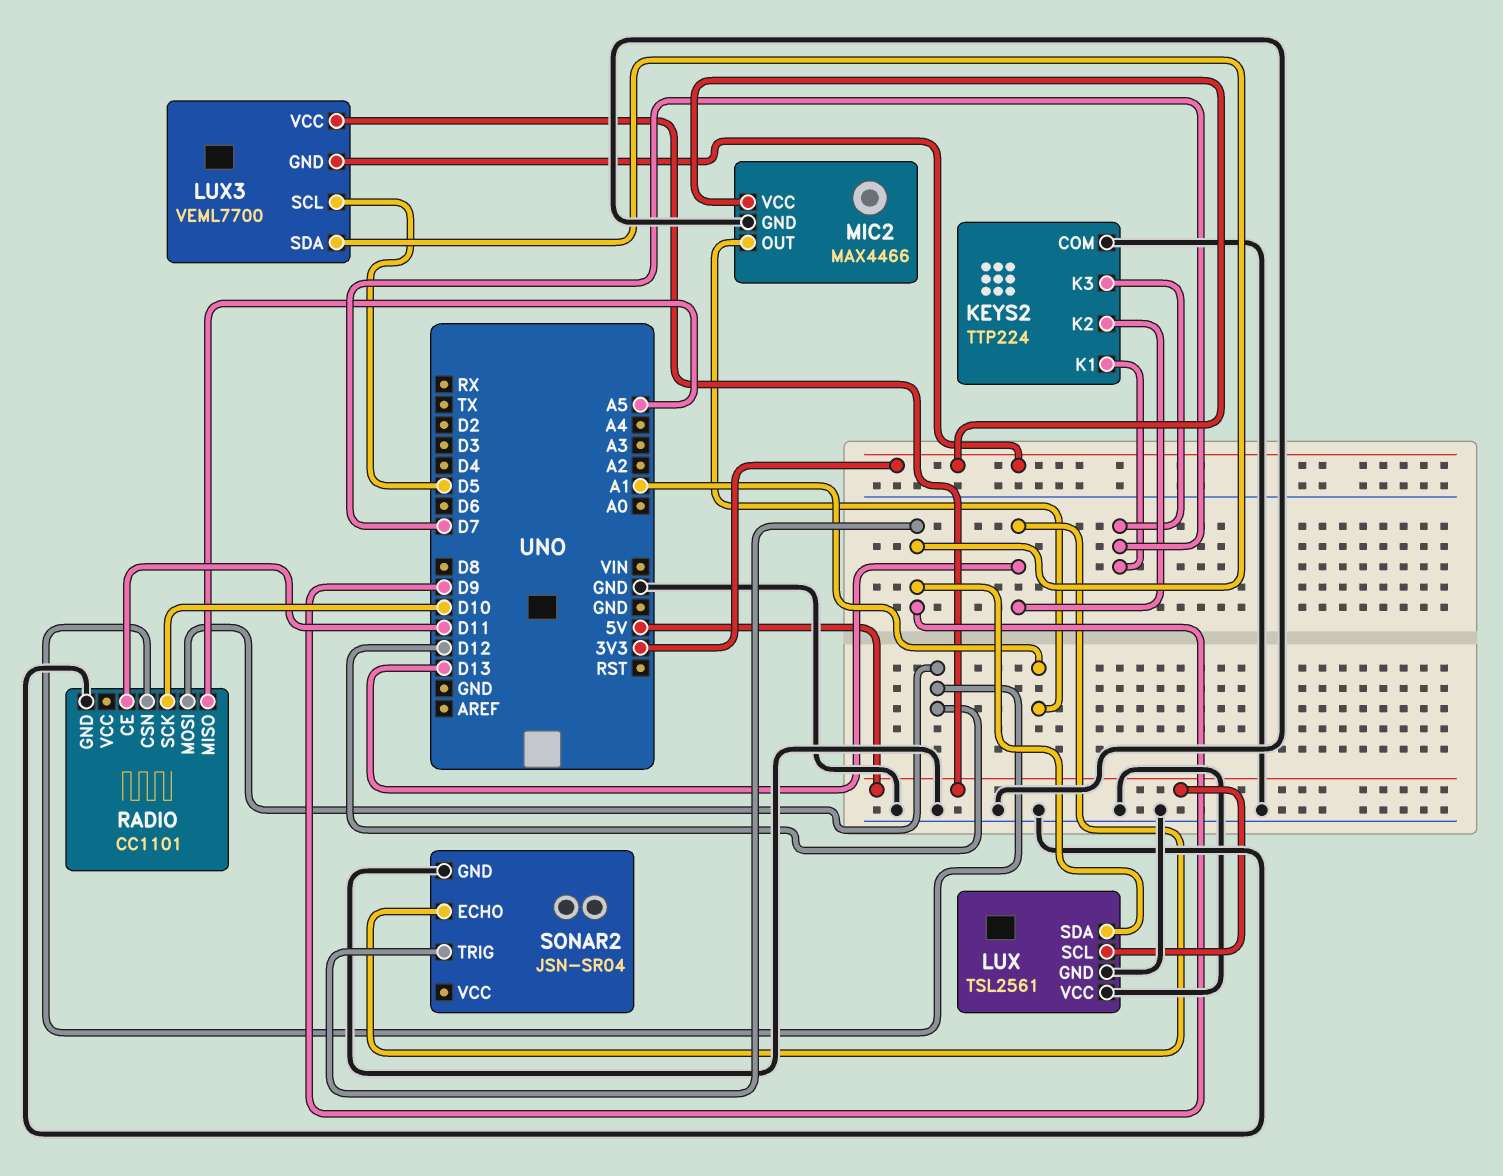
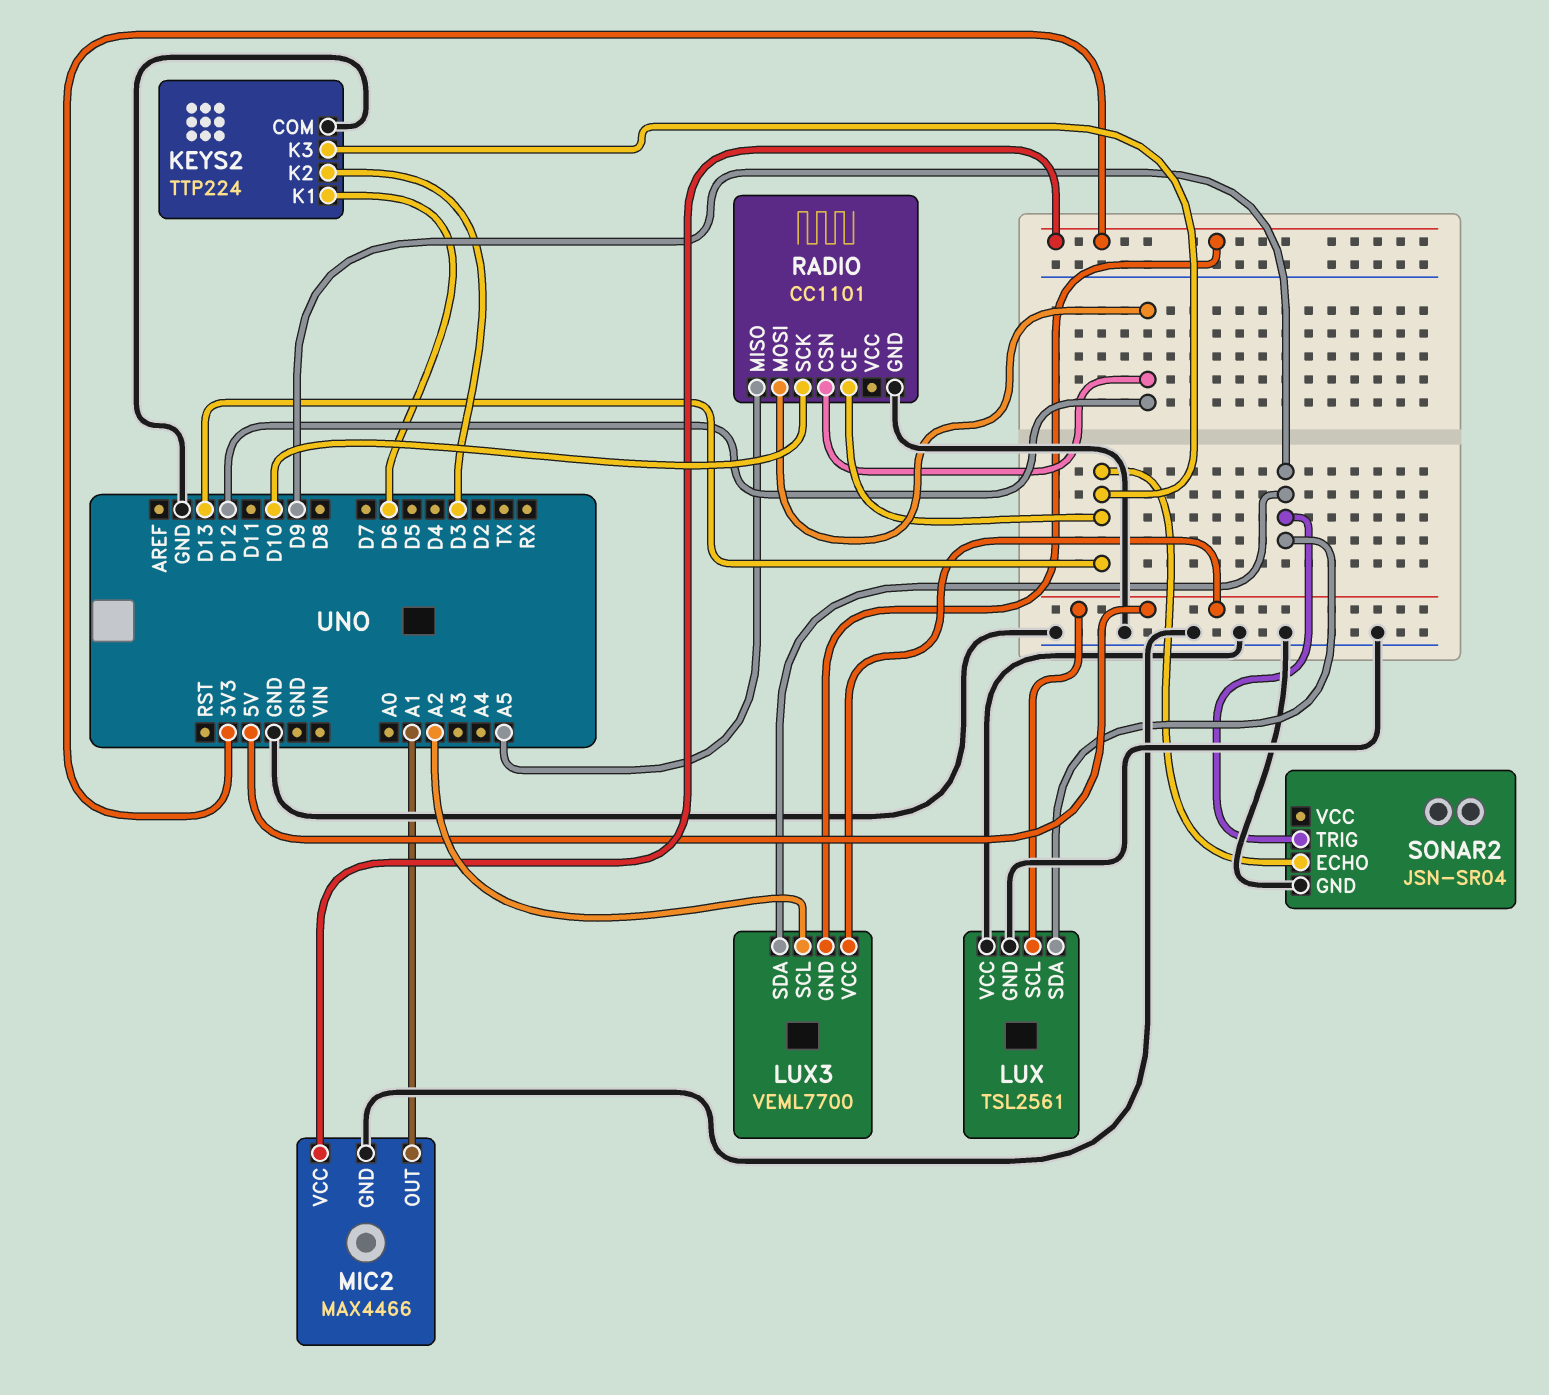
KEYS2 pin K1: D7 -> D6
KEYS2 pin K2: D13 -> D3
KEYS2 pin K3: D7 -> D13
LUX3 pin SCL: D5 -> A2
RADIO pin CE: D11 -> D13

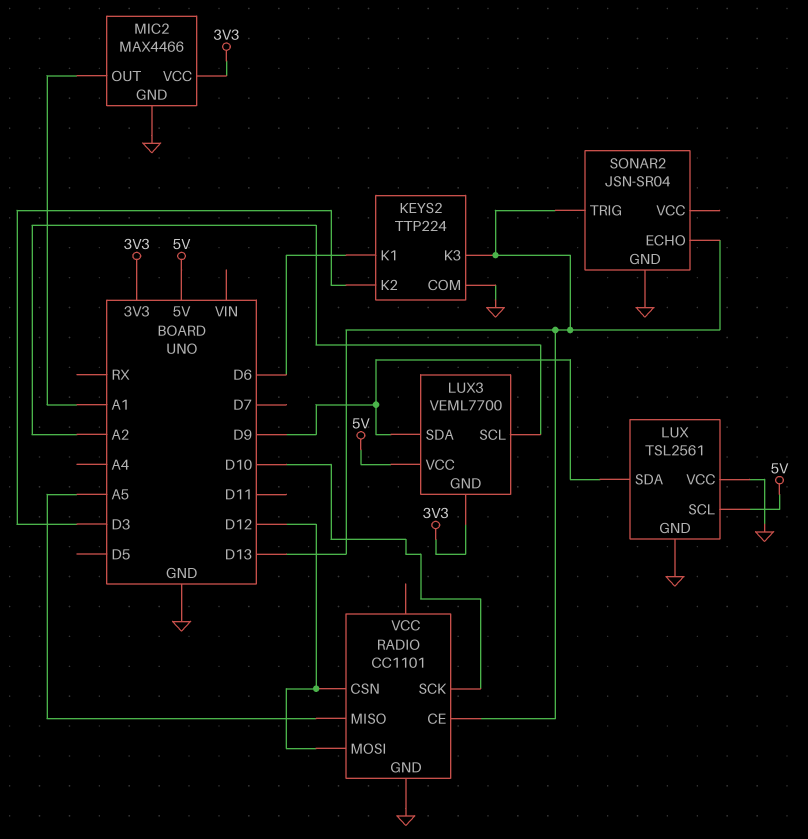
SONAR2 pin TRIG: D9 -> D13

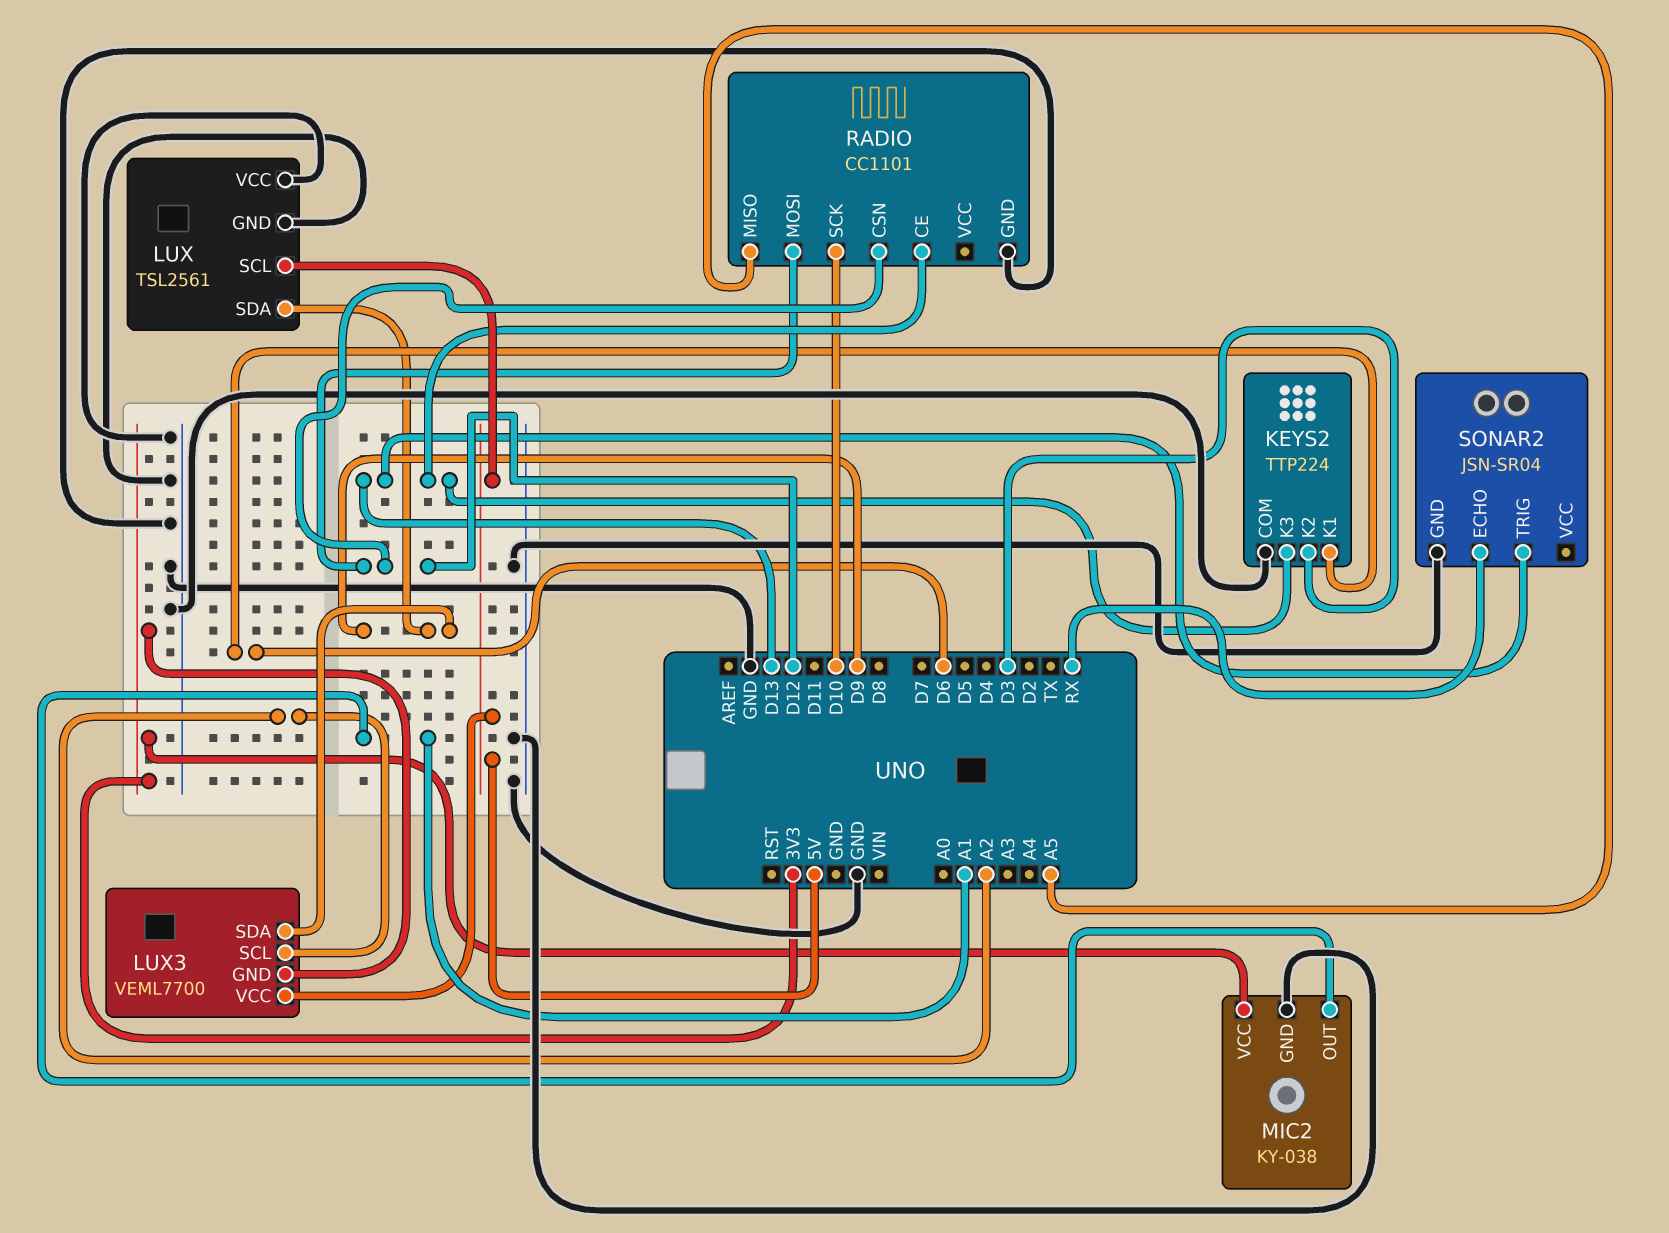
MIC2: MAX4466 -> KY-038
SONAR2 pin ECHO: D13 -> RX

